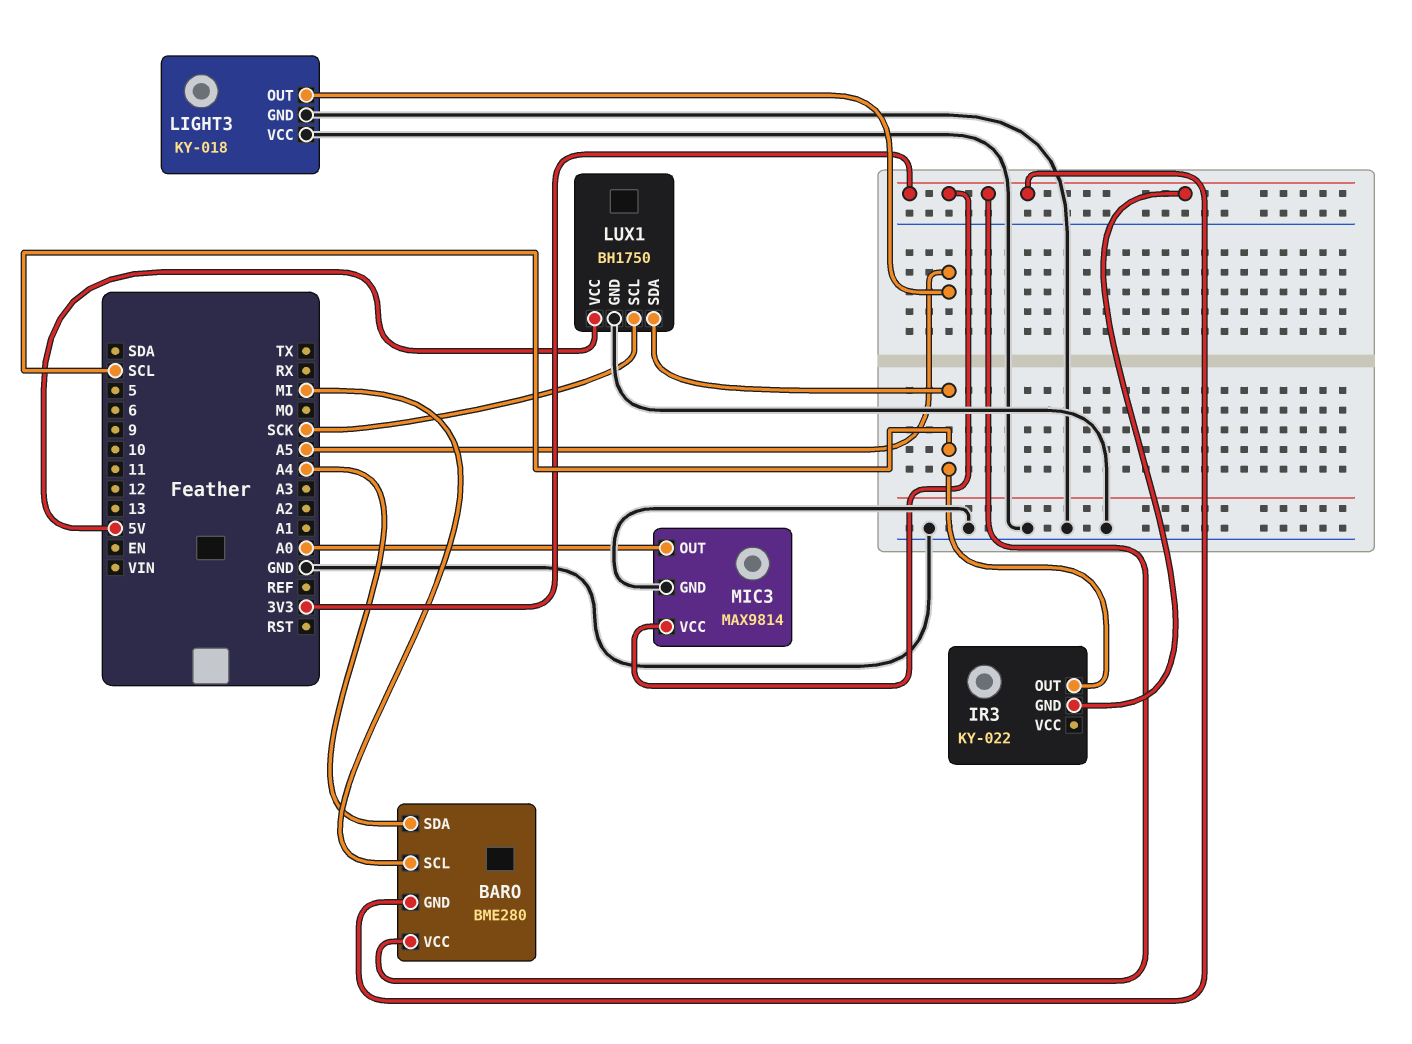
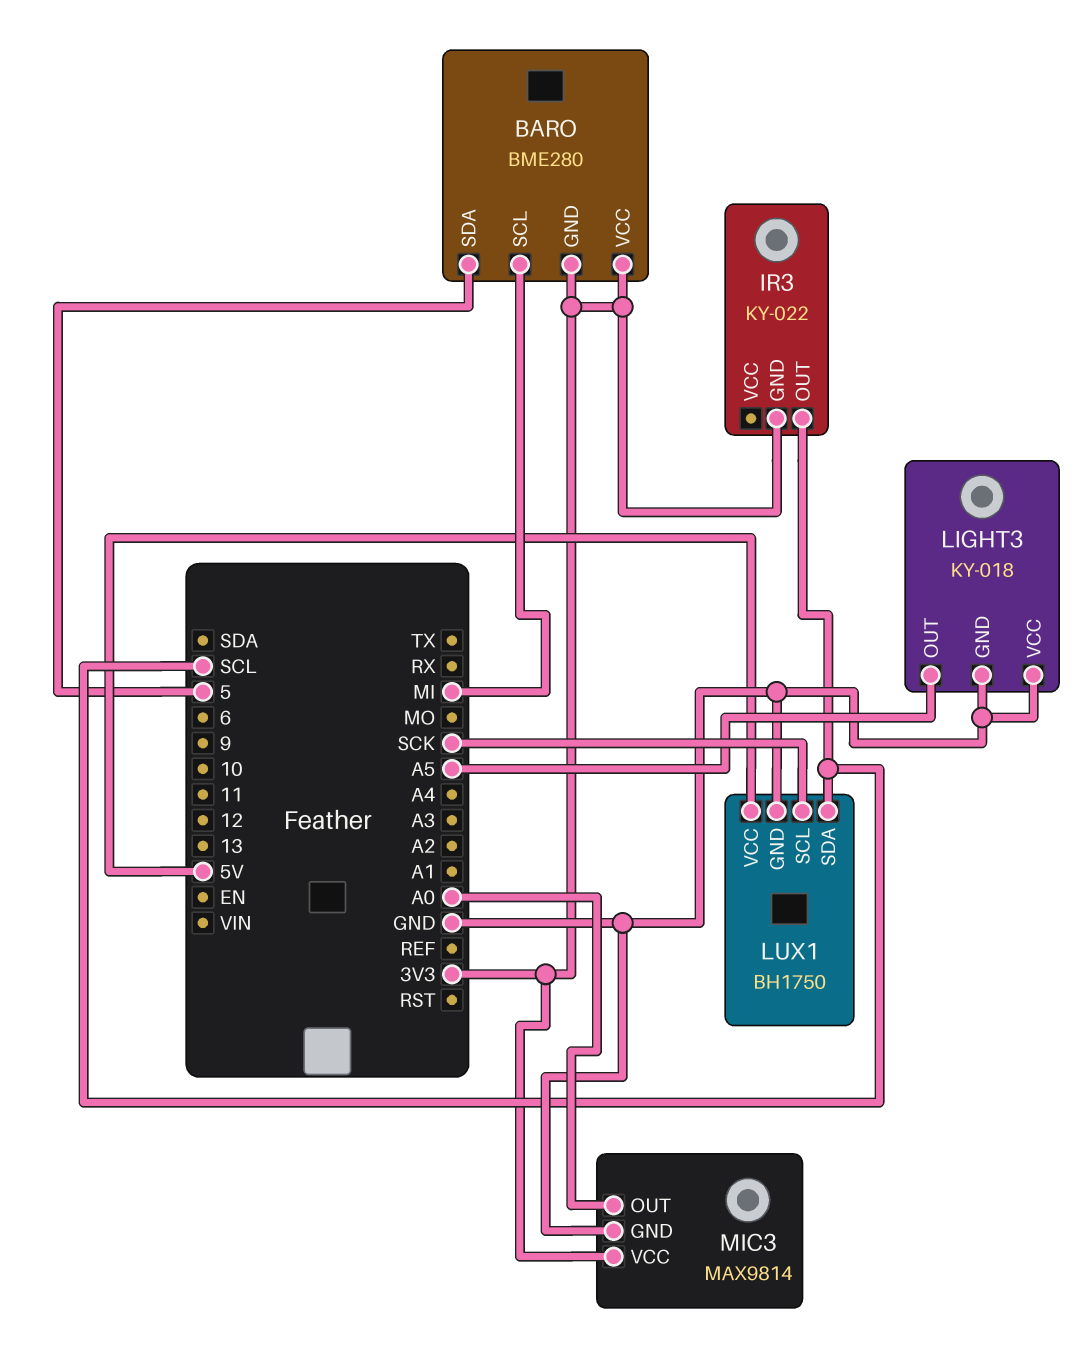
BARO pin SDA: A4 -> 5

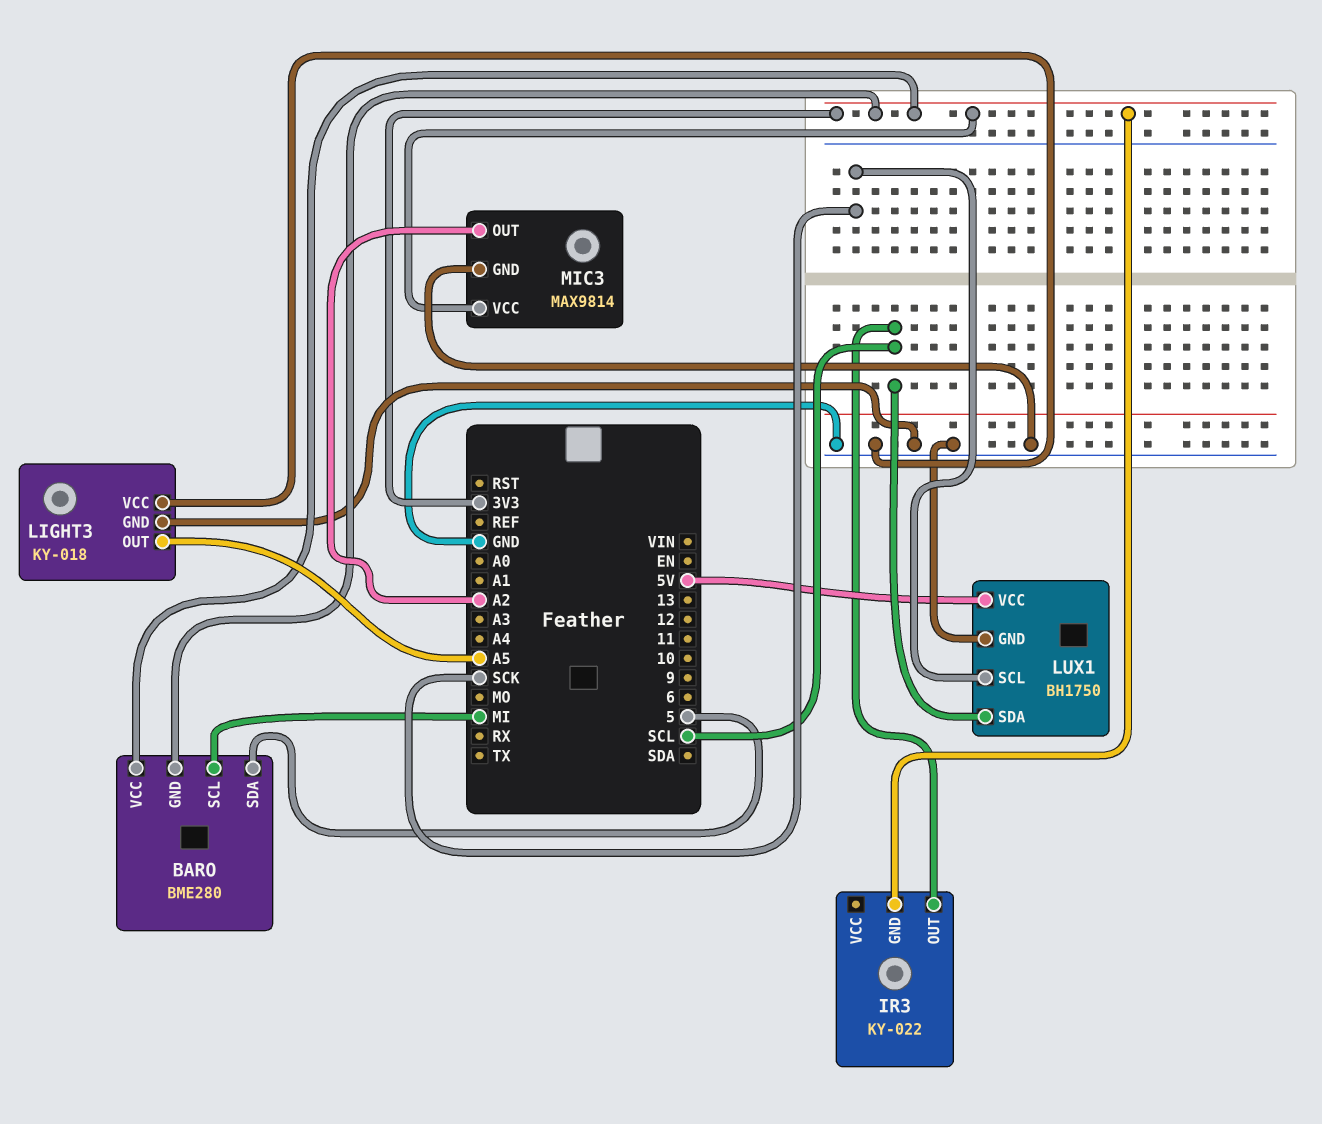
MIC3 pin OUT: A0 -> A2

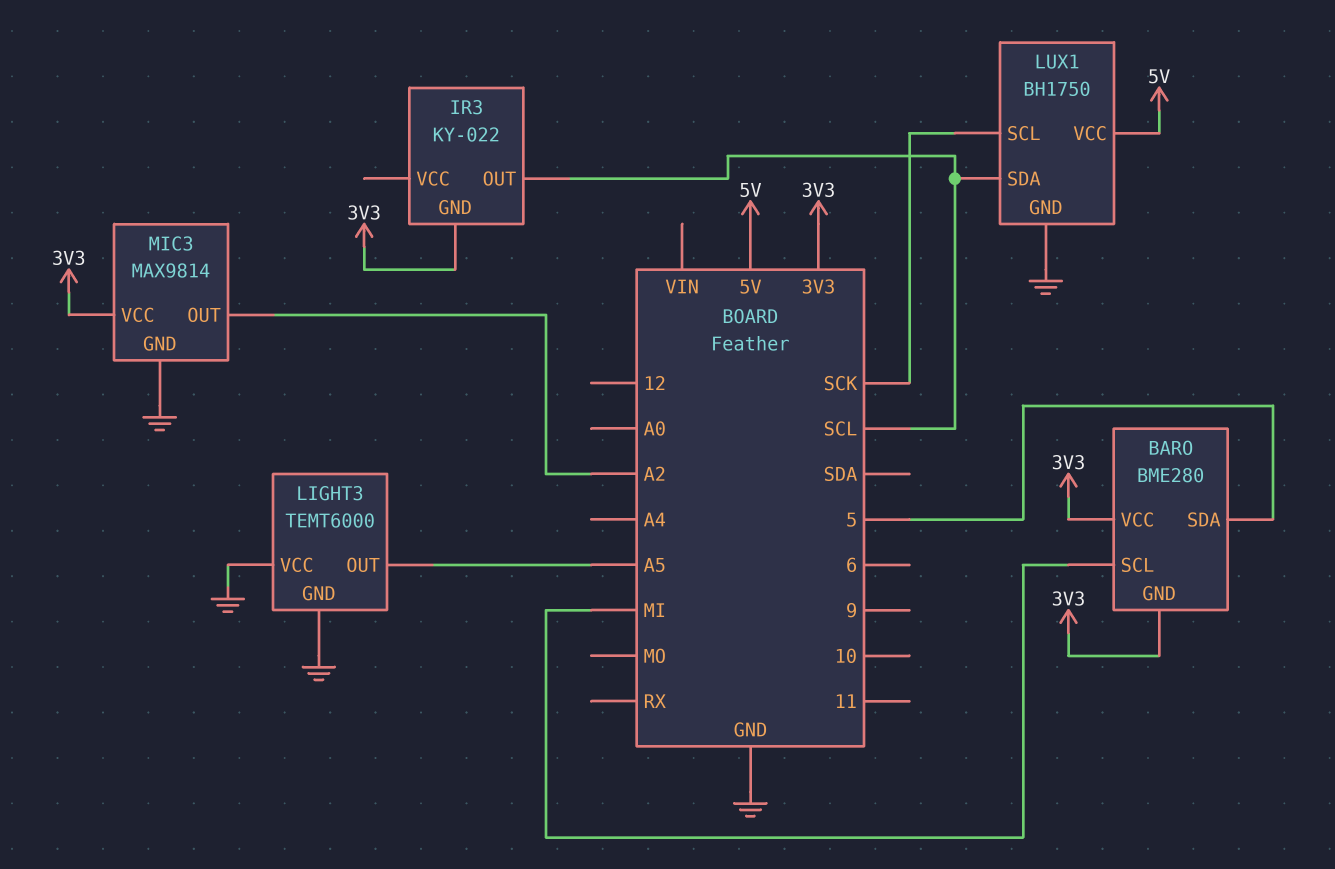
LIGHT3: KY-018 -> TEMT6000

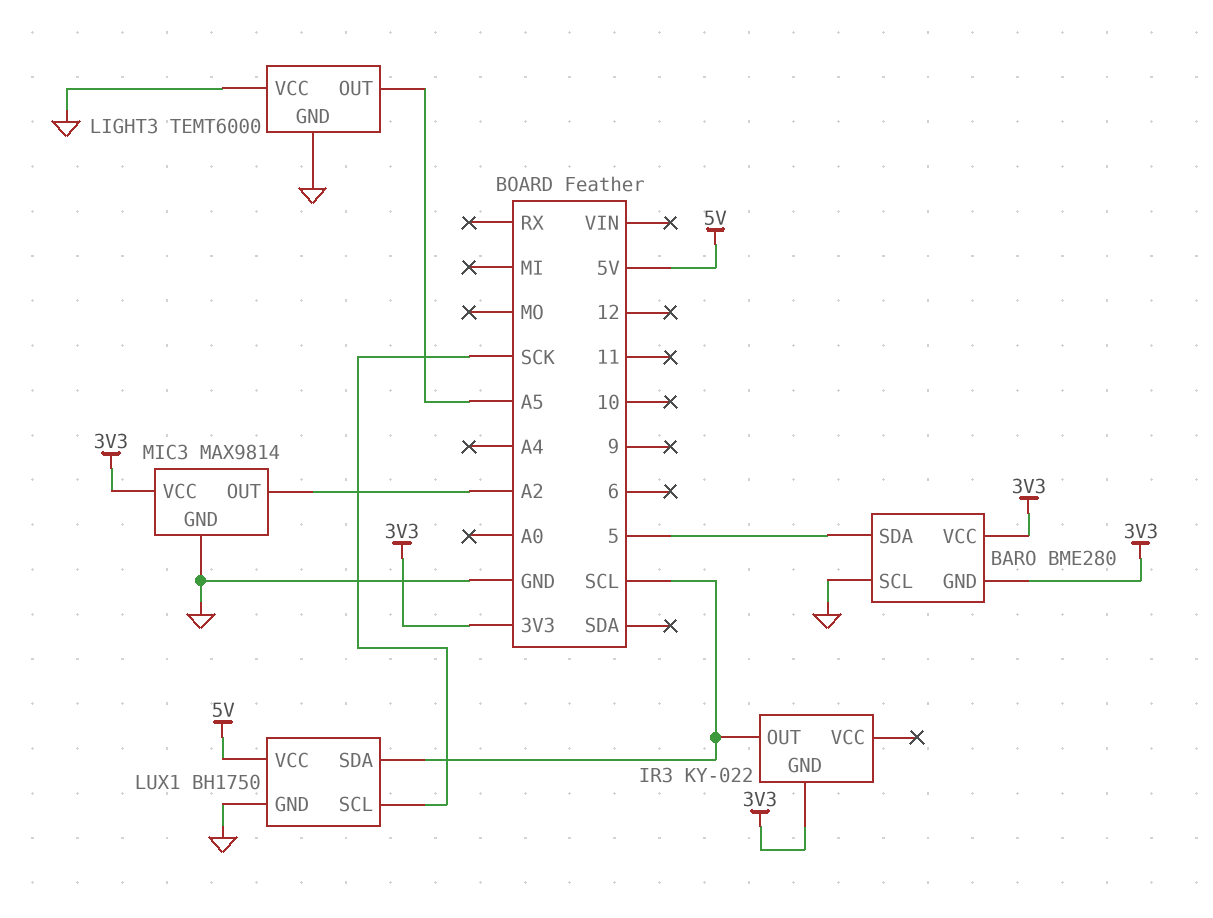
BARO pin SCL: MI -> GND

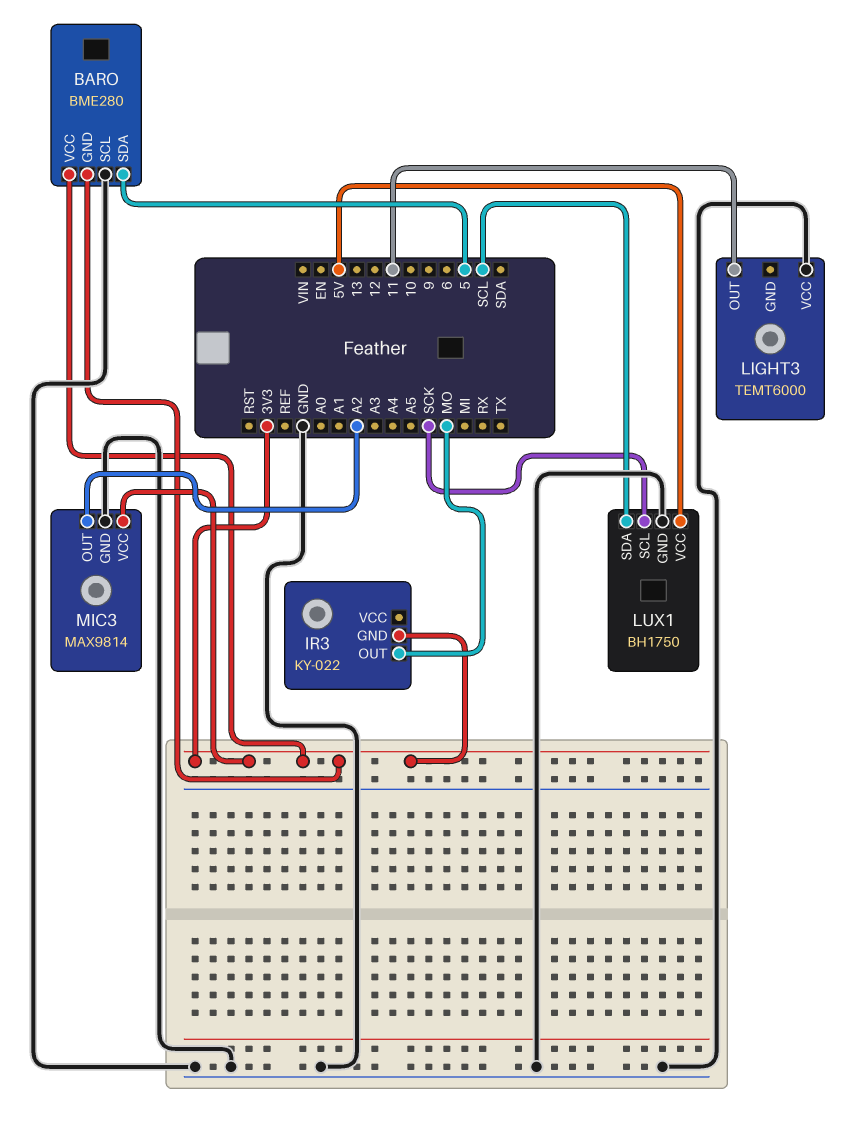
IR3 pin OUT: SCL -> MO
LIGHT3 pin GND: GND -> none
LIGHT3 pin OUT: A5 -> 11

